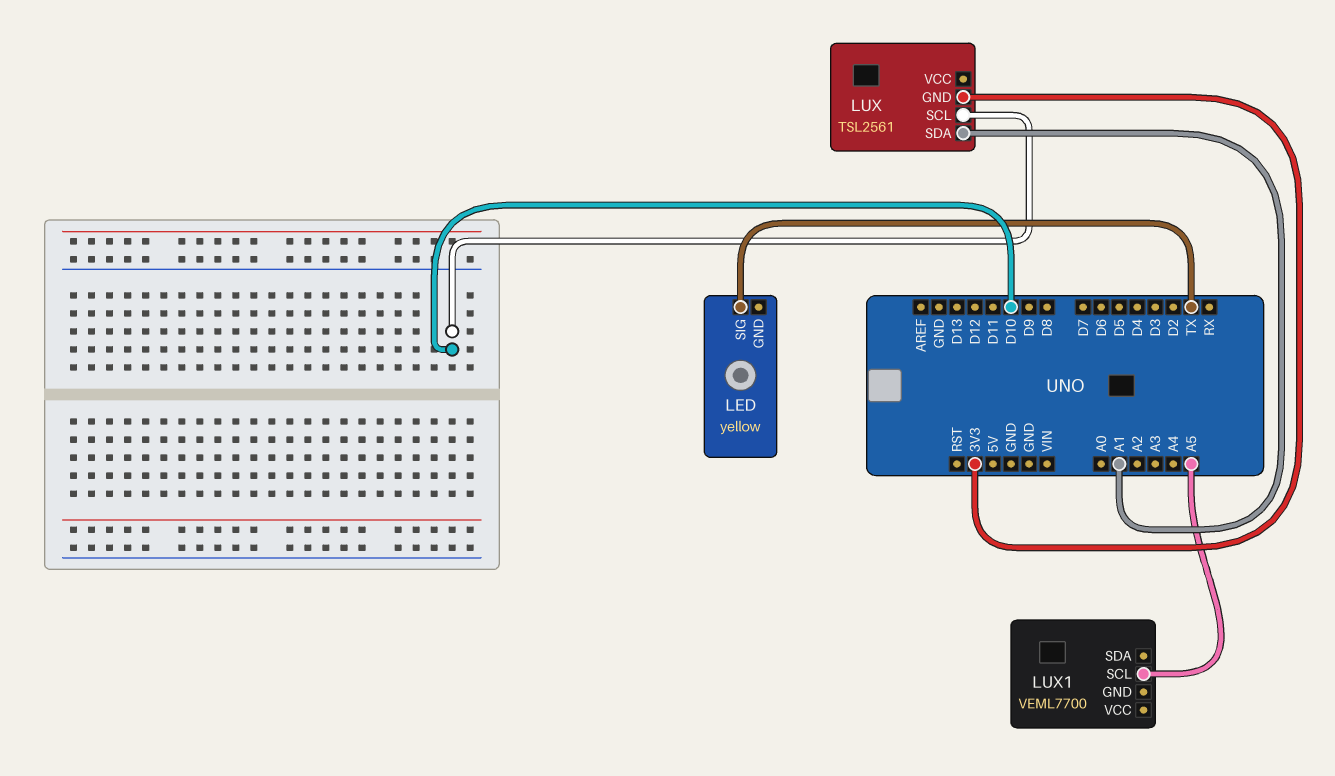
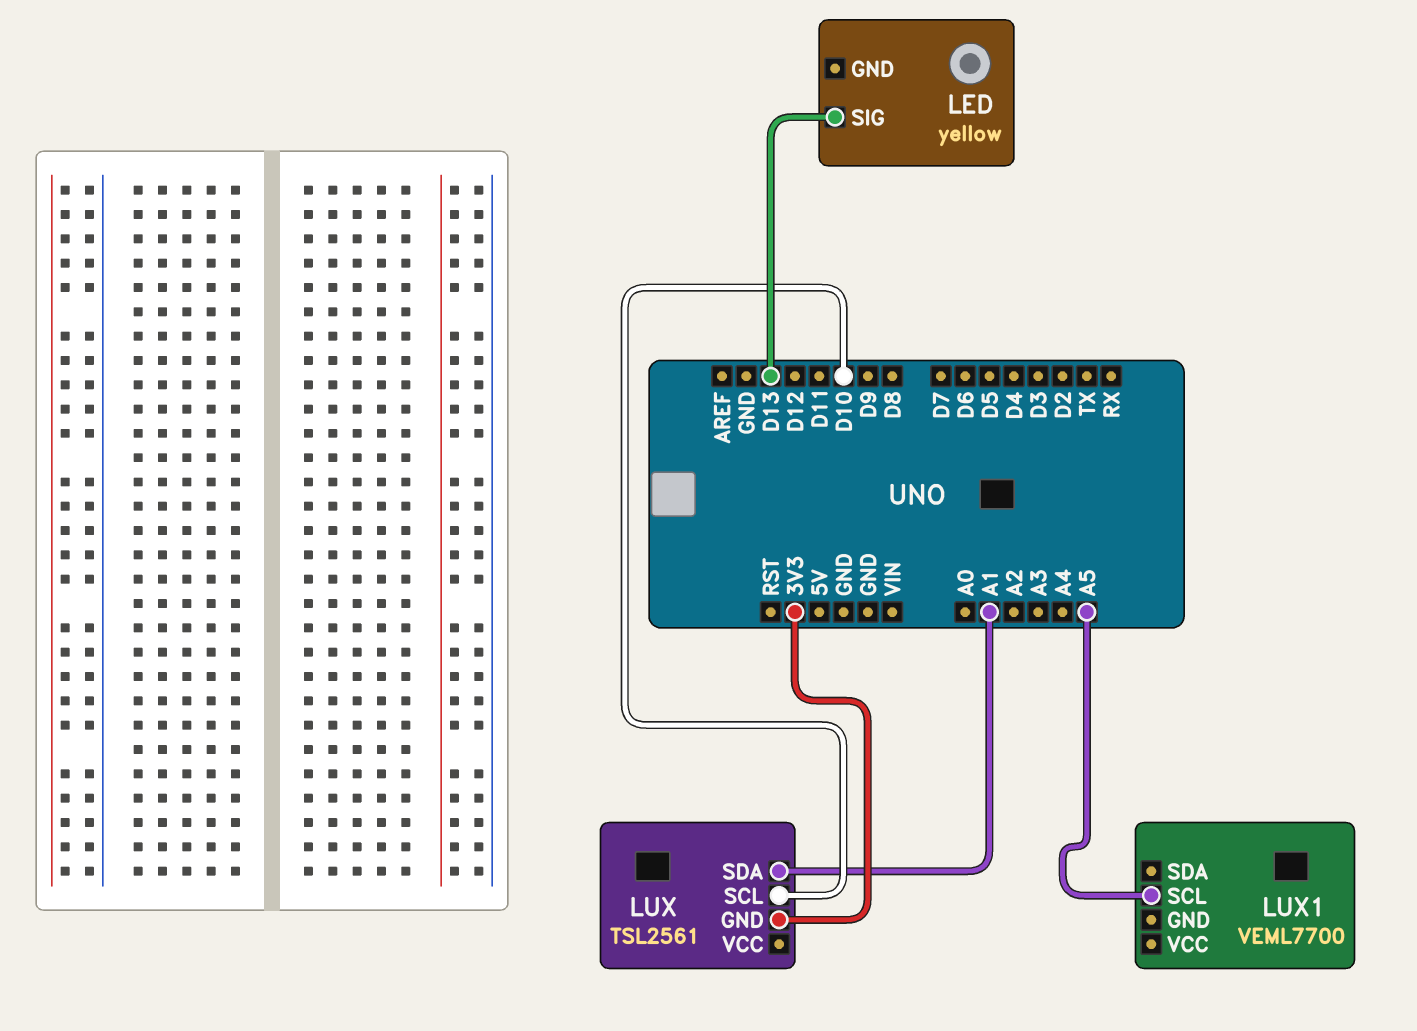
LED pin SIG: TX -> D13

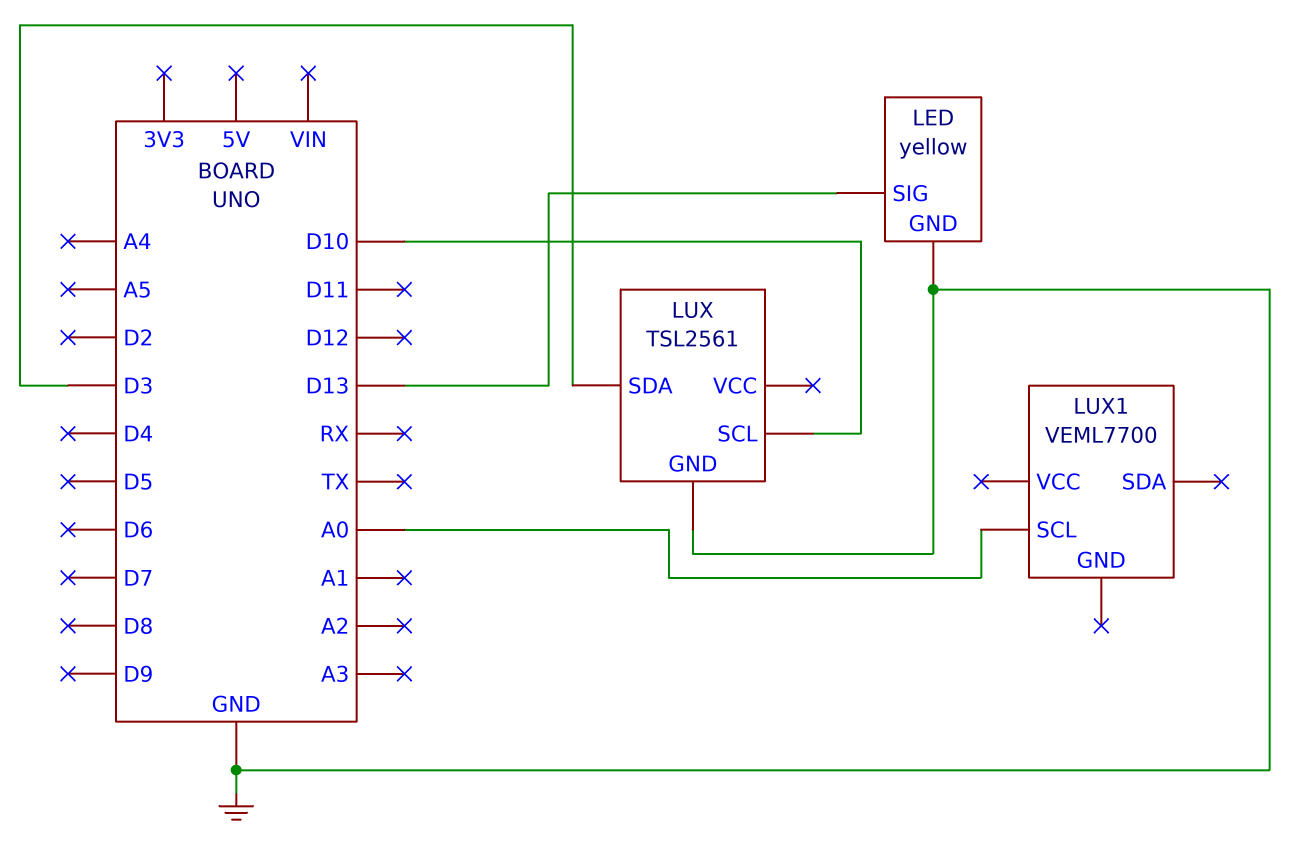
LED pin GND: none -> GND
LUX pin GND: 3V3 -> GND
LUX pin SDA: A1 -> D3
LUX1 pin SCL: A5 -> A0

